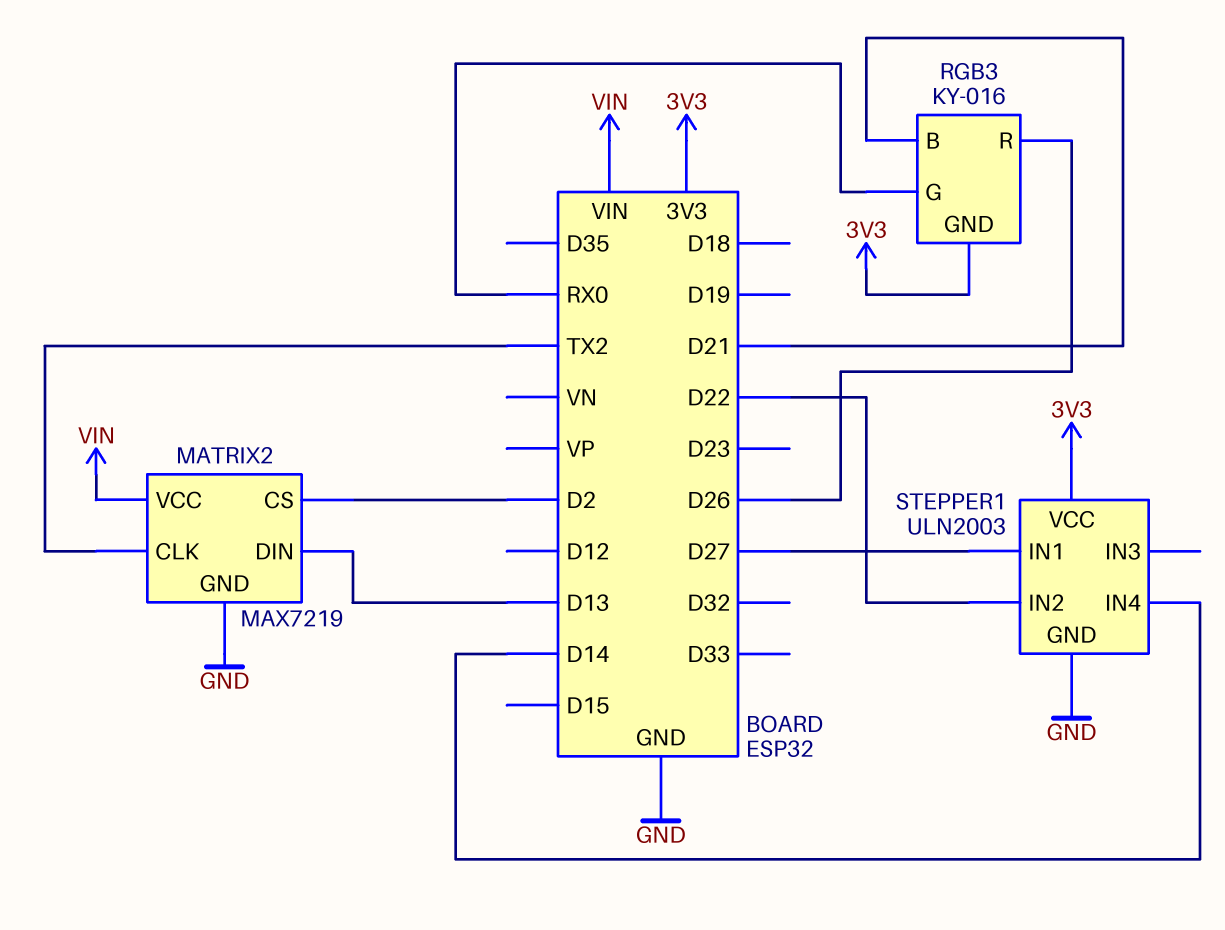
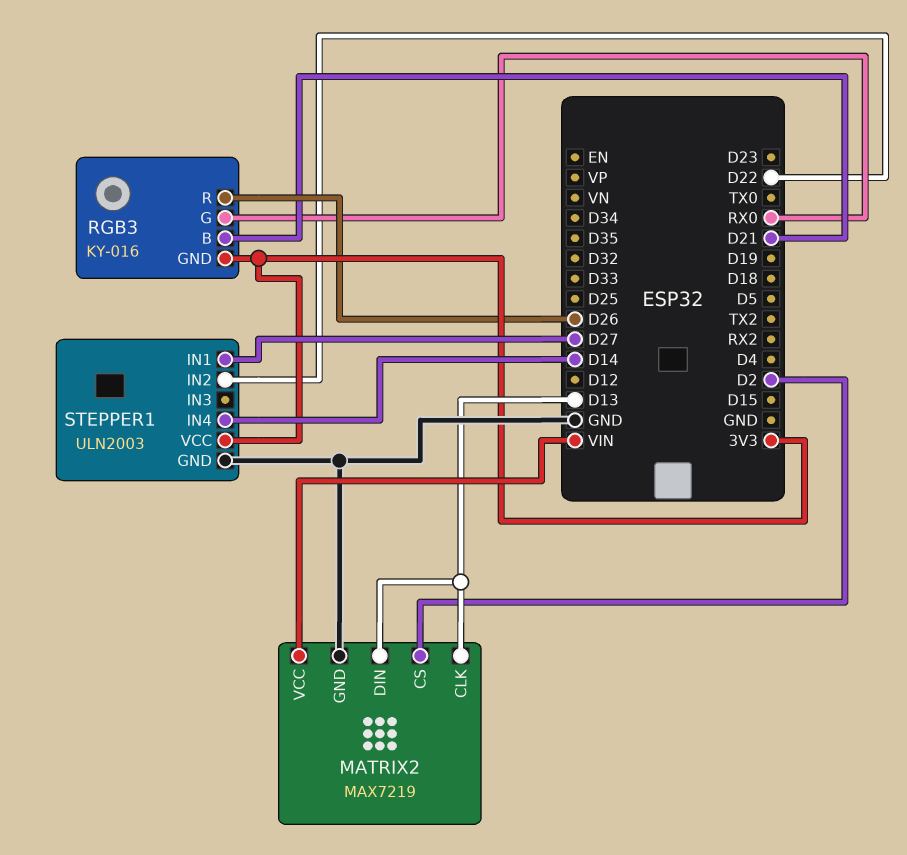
MATRIX2 pin CLK: TX2 -> D13

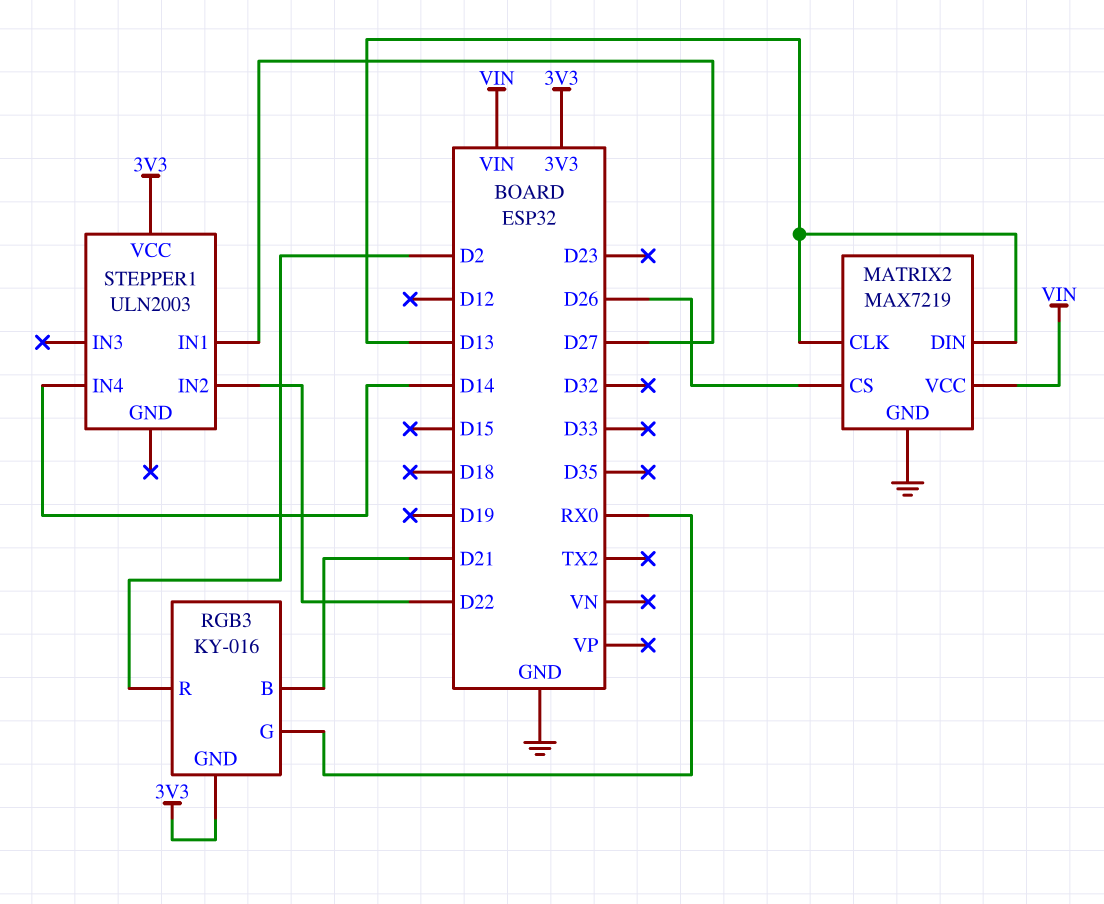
MATRIX2 pin CS: D2 -> D26
RGB3 pin R: D26 -> D2
STEPPER1 pin GND: GND -> none

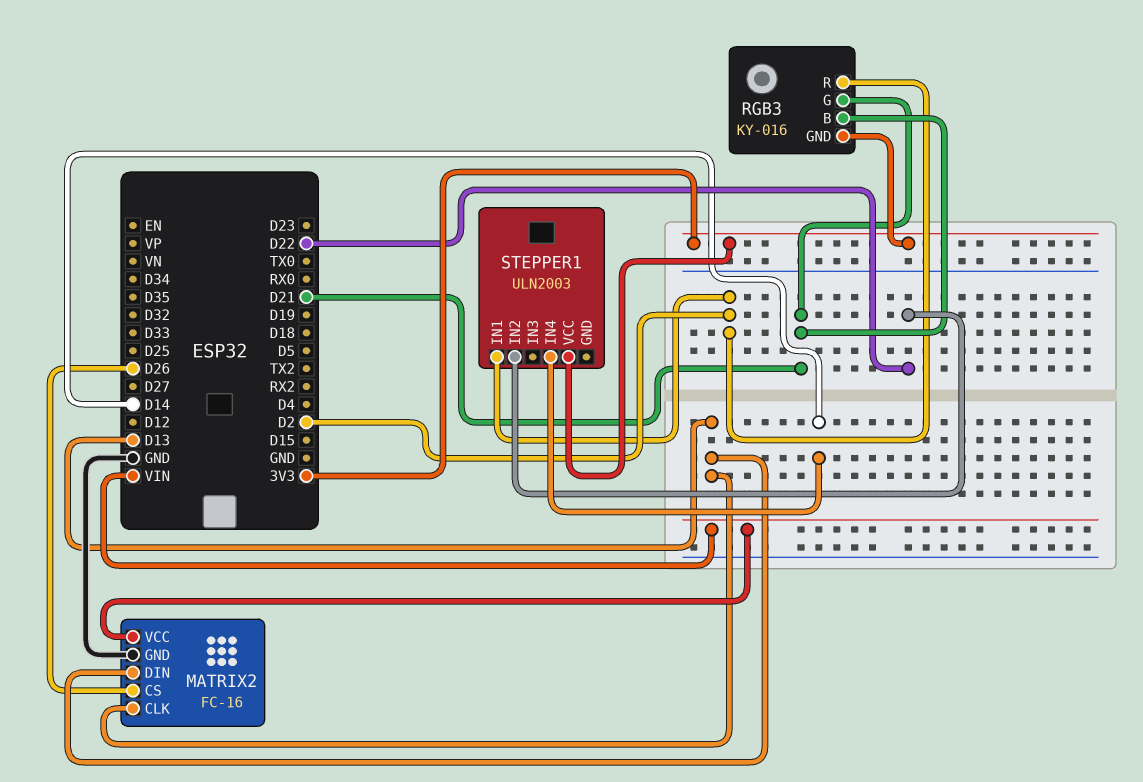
MATRIX2: MAX7219 -> FC-16
RGB3 pin G: RX0 -> D21
STEPPER1 pin IN1: D27 -> D2

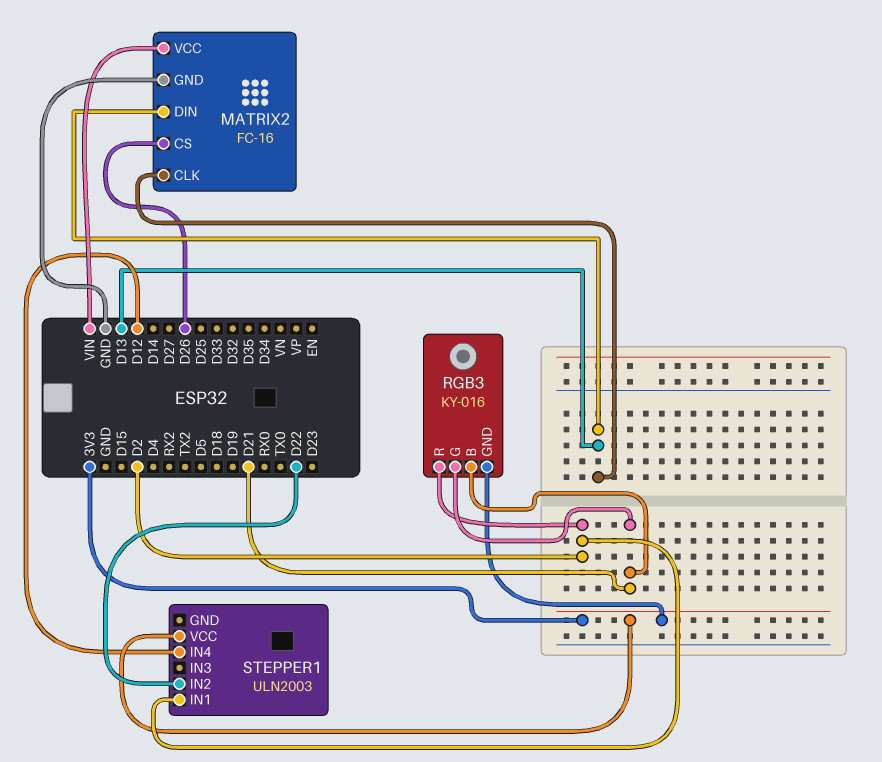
STEPPER1 pin IN4: D14 -> D12

